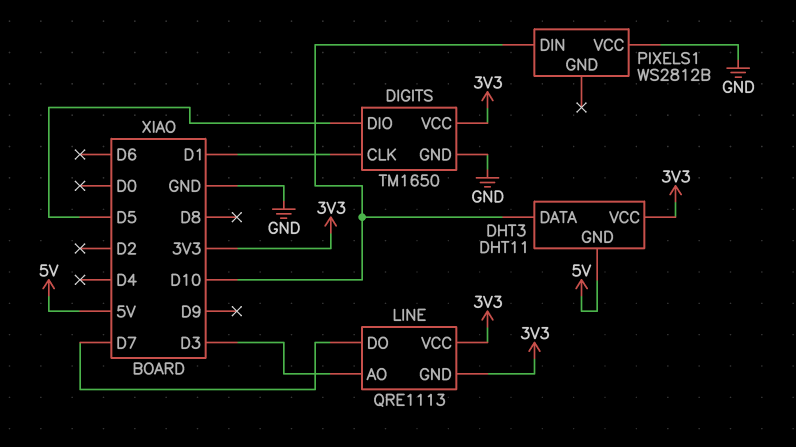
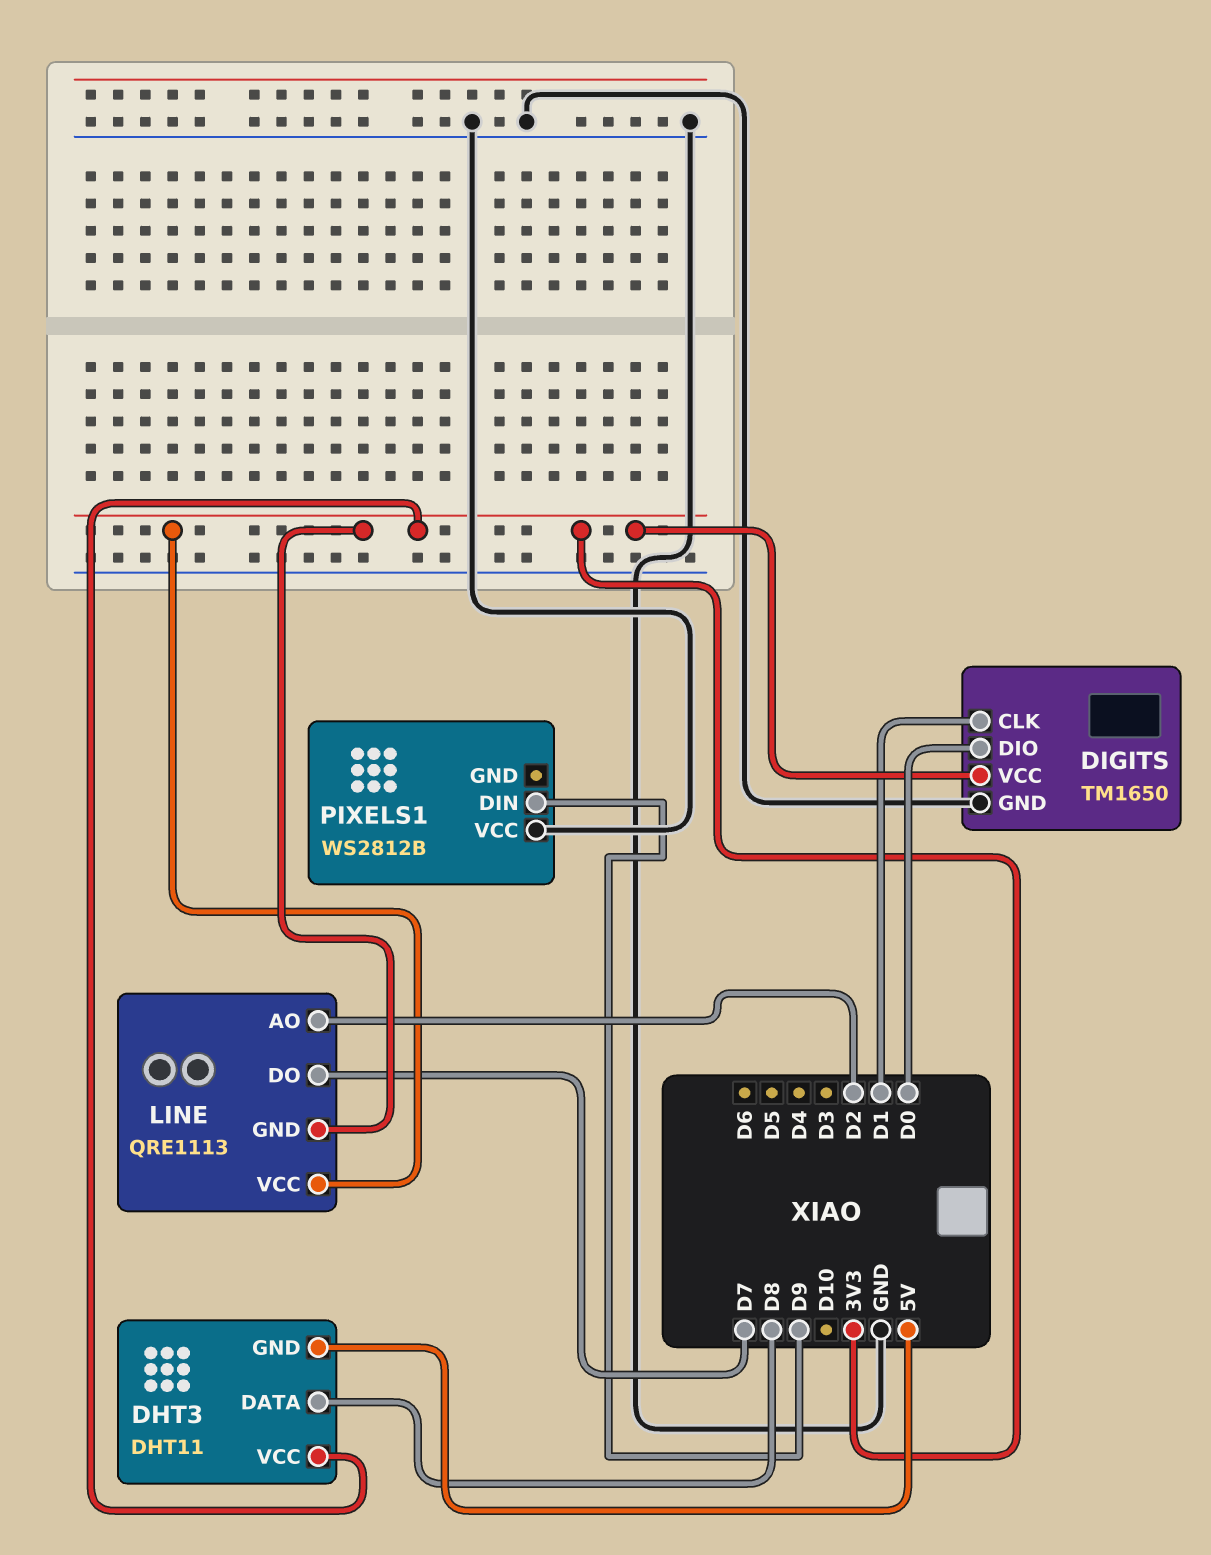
DHT3 pin DATA: D10 -> D8
DIGITS pin DIO: D5 -> D0
LINE pin AO: D3 -> D2
PIXELS1 pin DIN: D10 -> D9

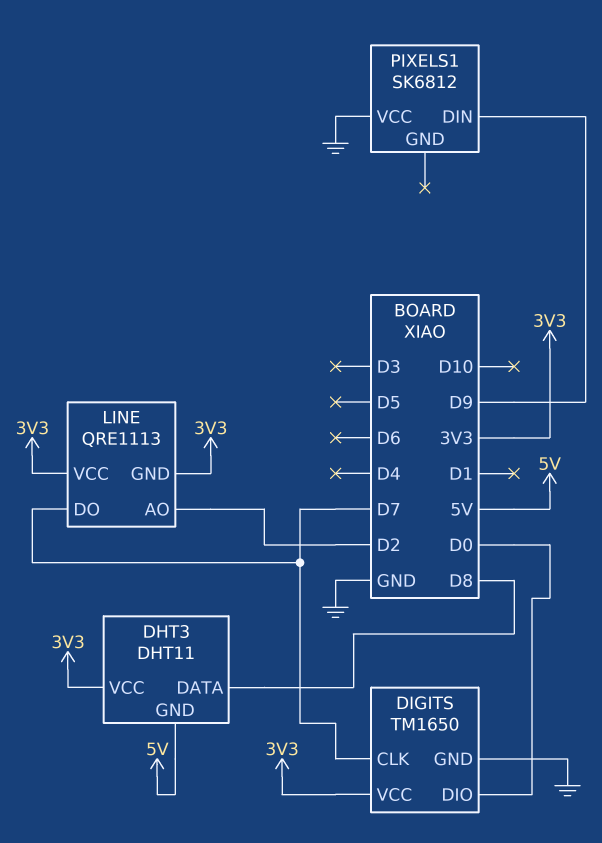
DIGITS pin CLK: D1 -> D7
PIXELS1: WS2812B -> SK6812

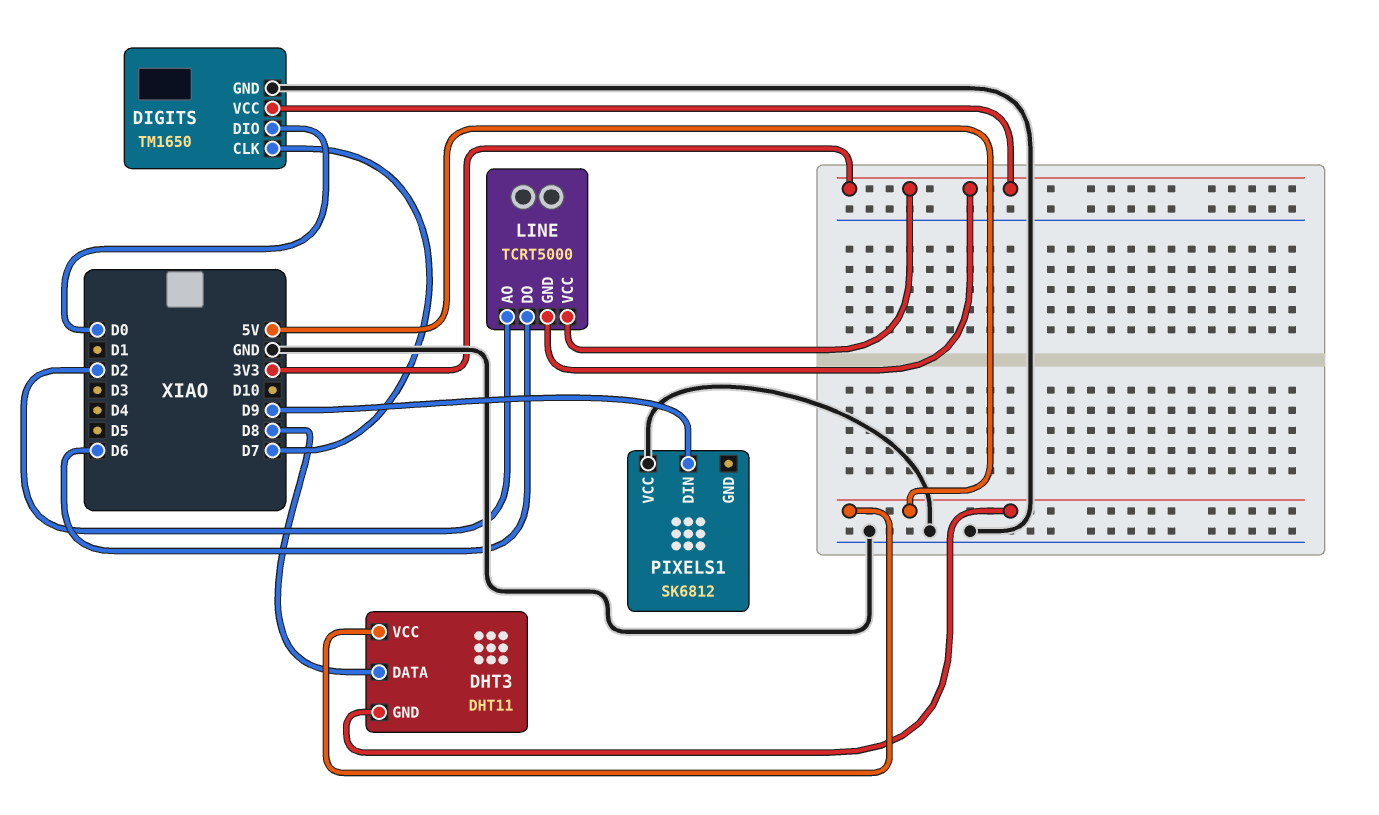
DHT3 pin VCC: 3V3 -> 5V
LINE: QRE1113 -> TCRT5000
LINE pin DO: D7 -> D6

